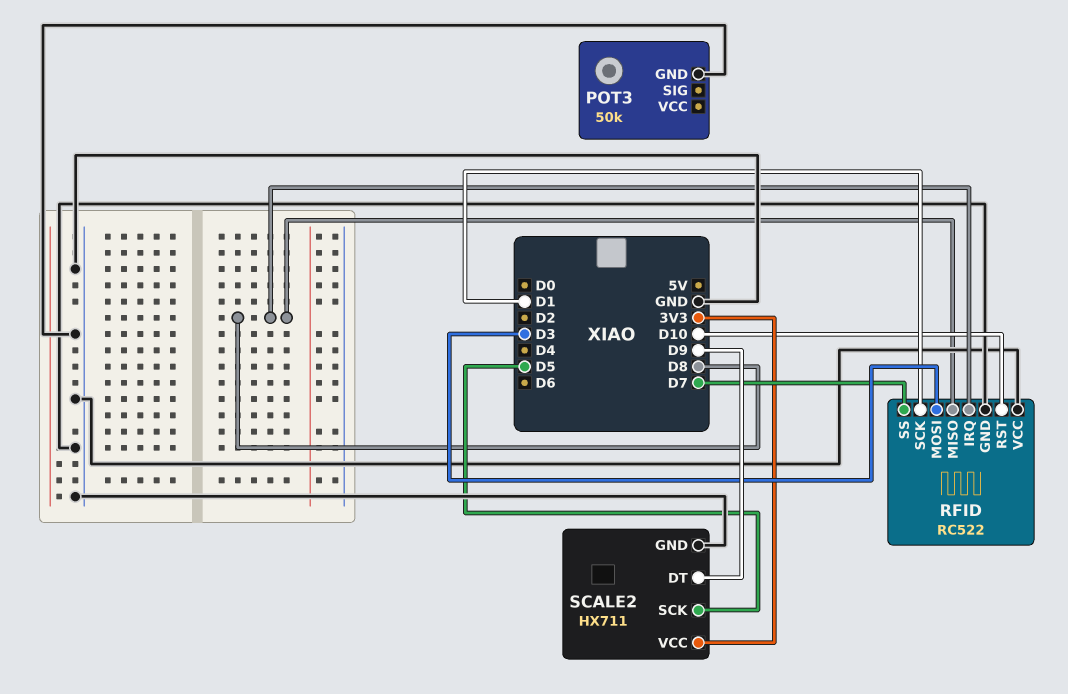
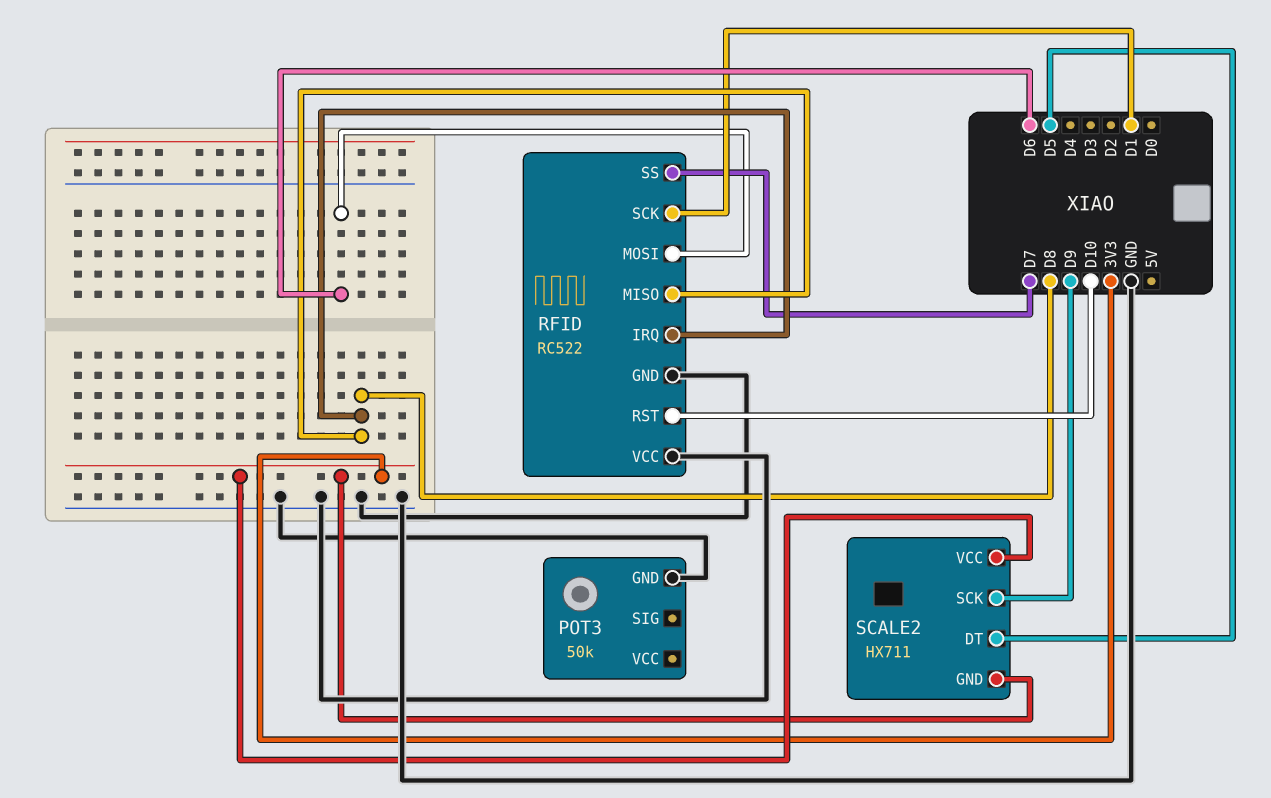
RFID pin MOSI: D3 -> D6
SCALE2 pin DT: D9 -> D5
SCALE2 pin GND: GND -> 3V3
SCALE2 pin SCK: D5 -> D9

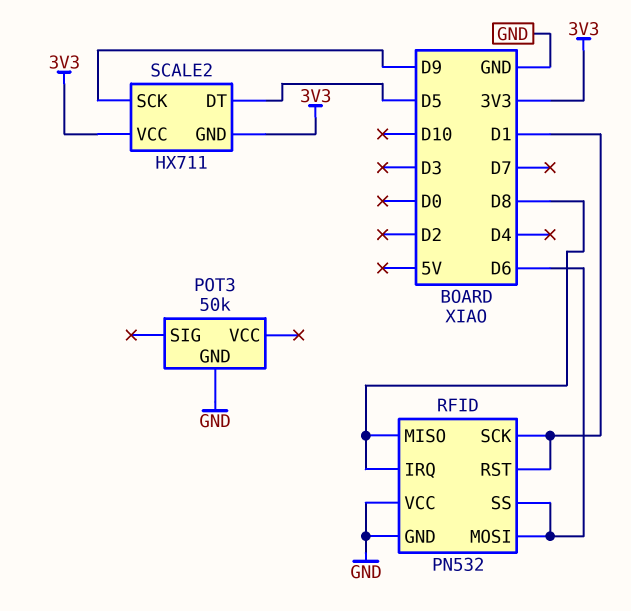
RFID: RC522 -> PN532
RFID pin RST: D10 -> D1
RFID pin SS: D7 -> D6

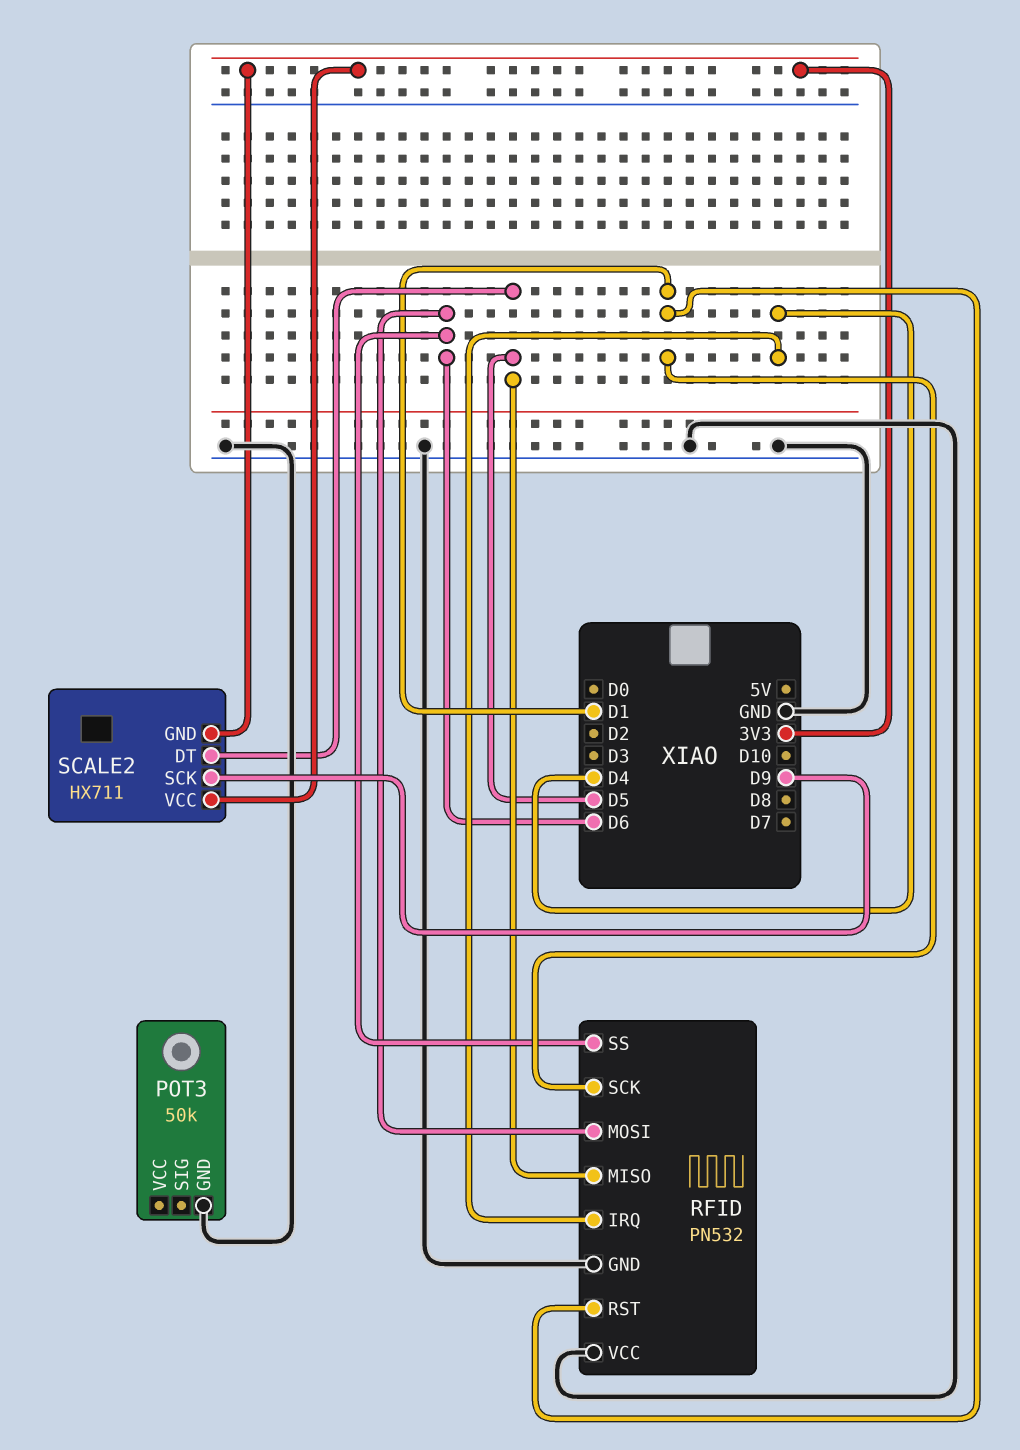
RFID pin IRQ: D8 -> D4
RFID pin MISO: D8 -> D5

